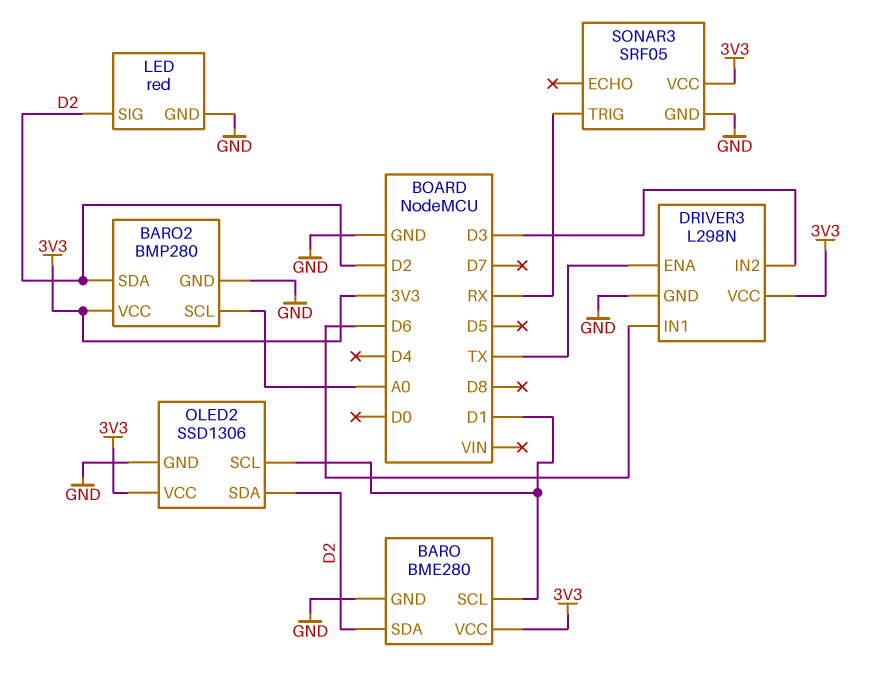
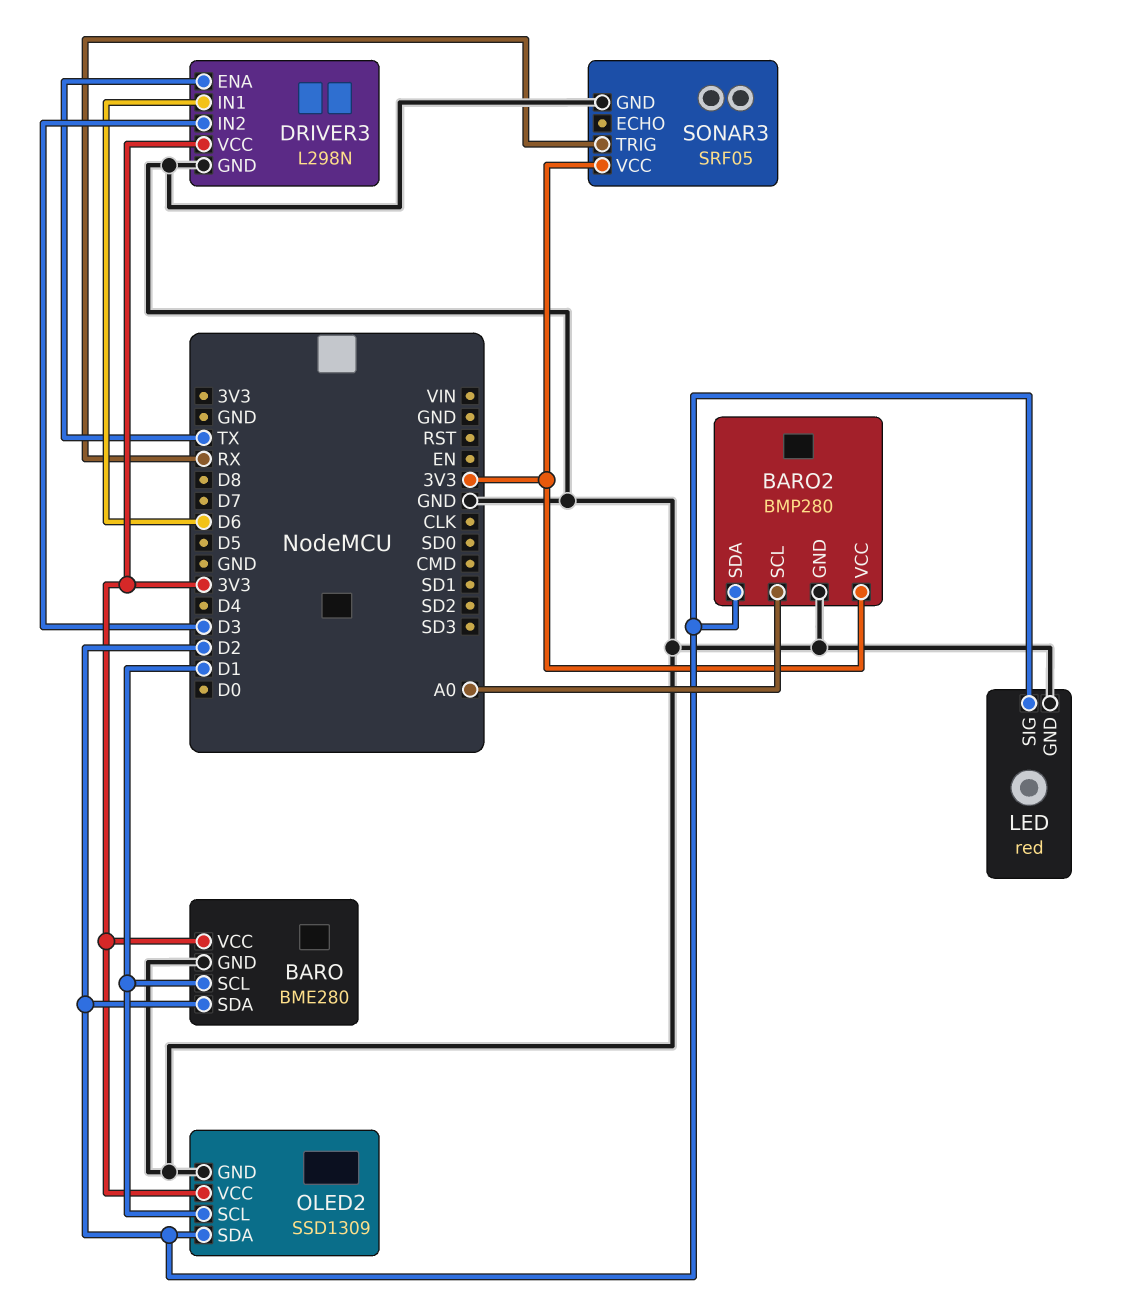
OLED2: SSD1306 -> SSD1309

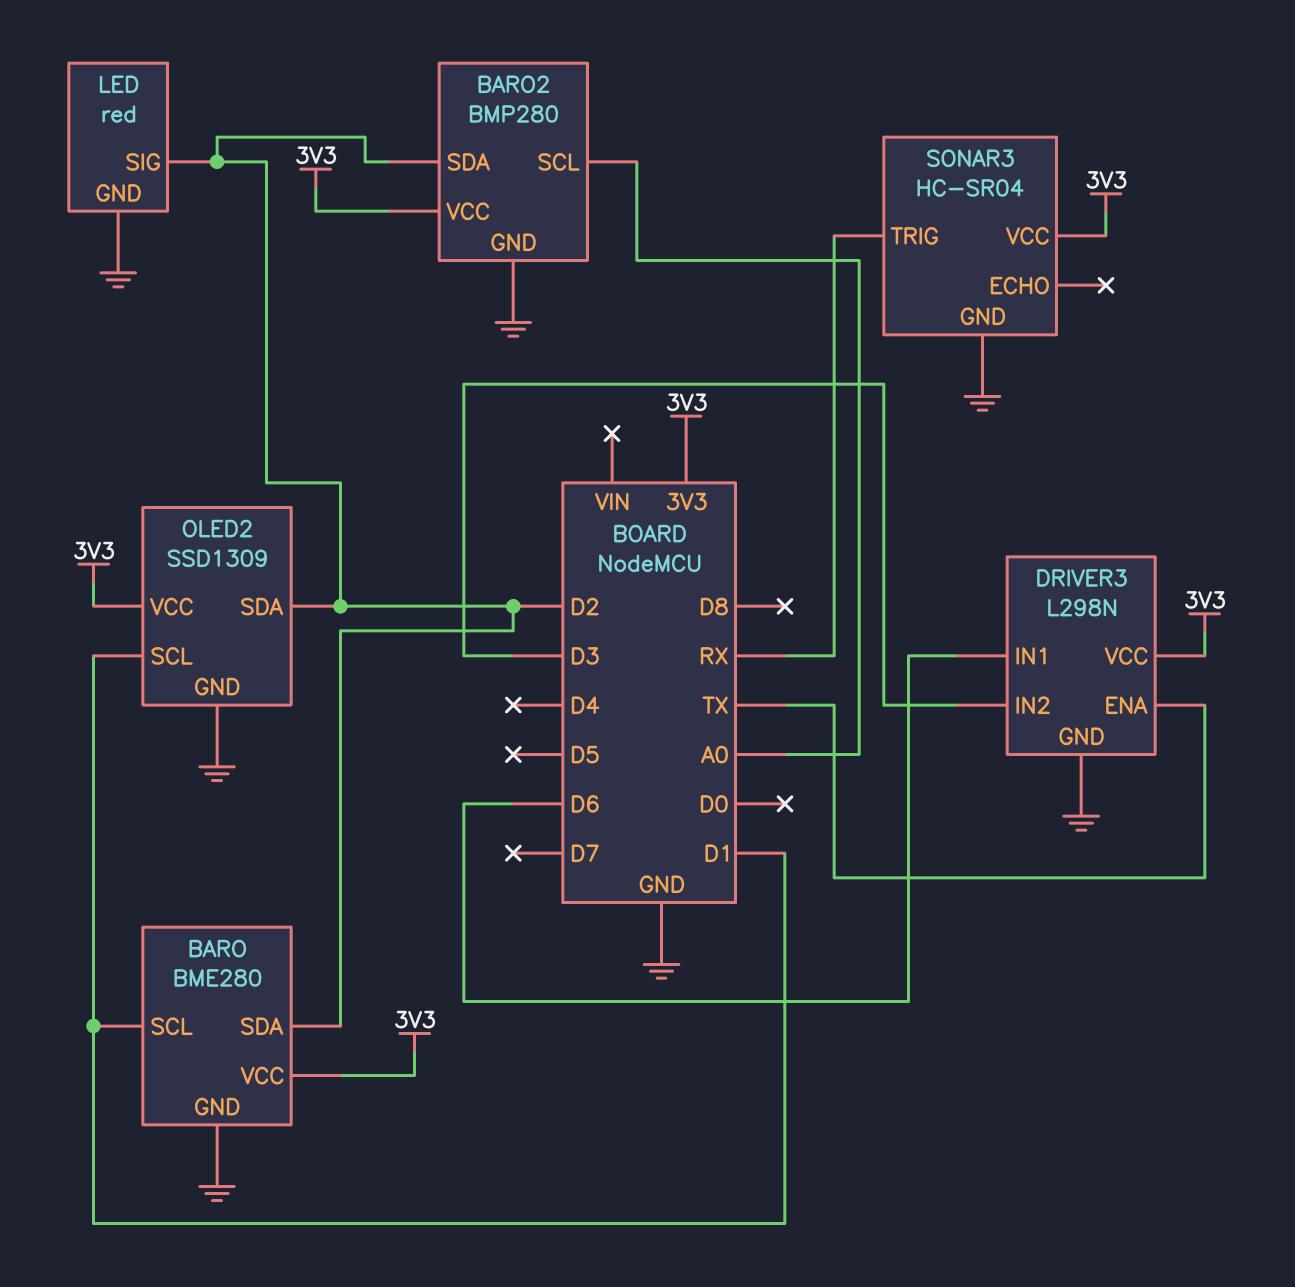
SONAR3: SRF05 -> HC-SR04

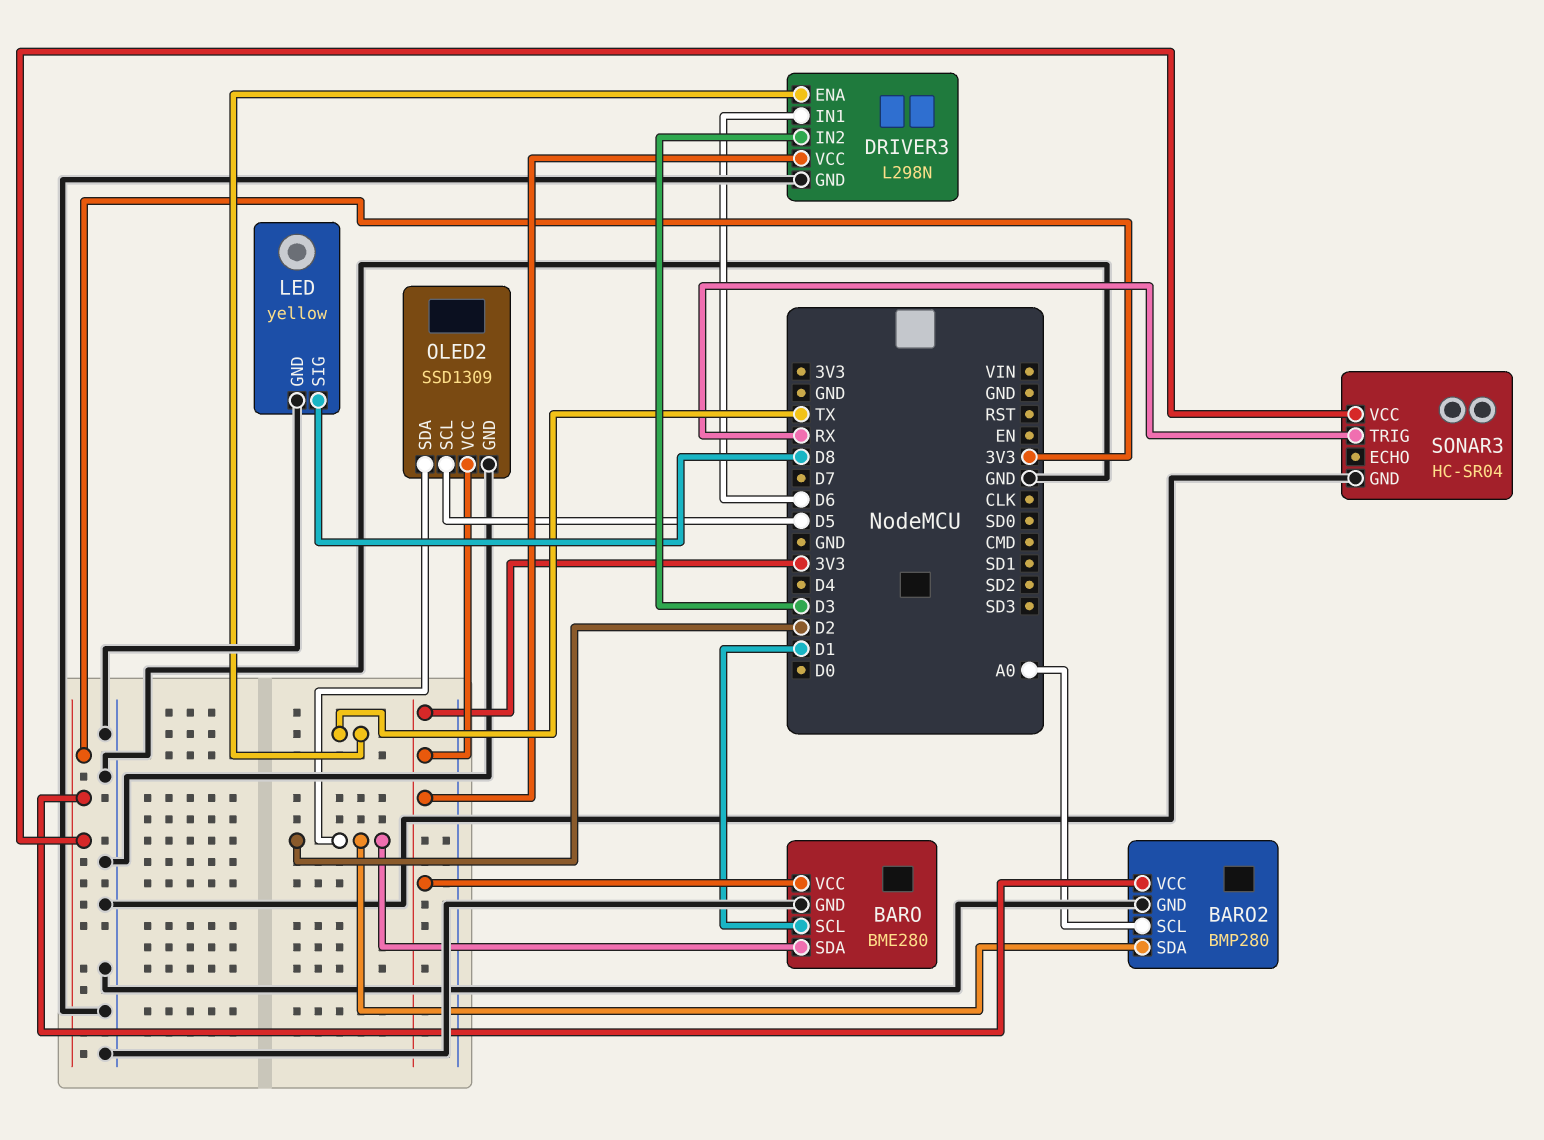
LED: red -> yellow
LED pin SIG: D2 -> D8
OLED2 pin SCL: D1 -> D5

